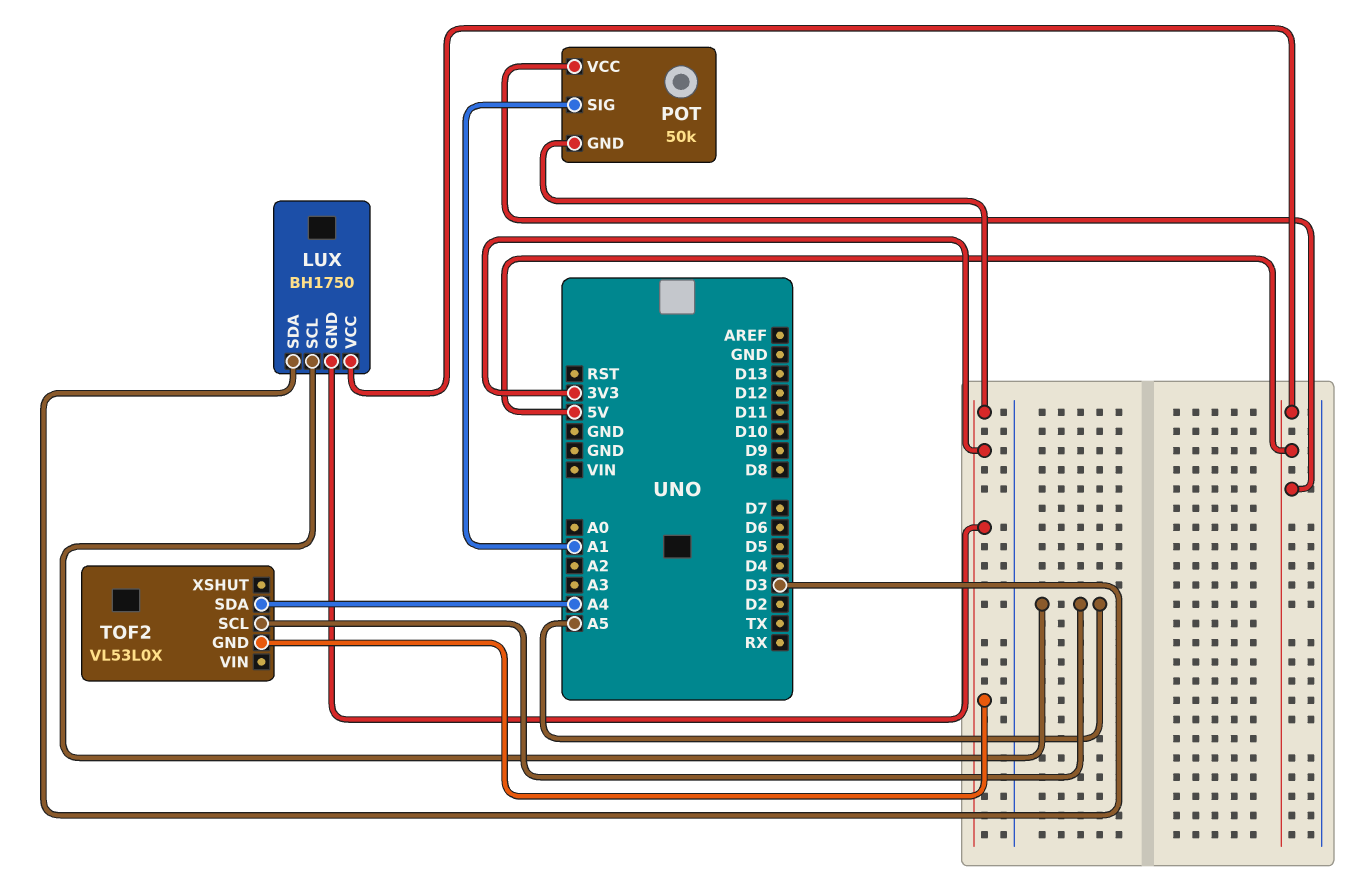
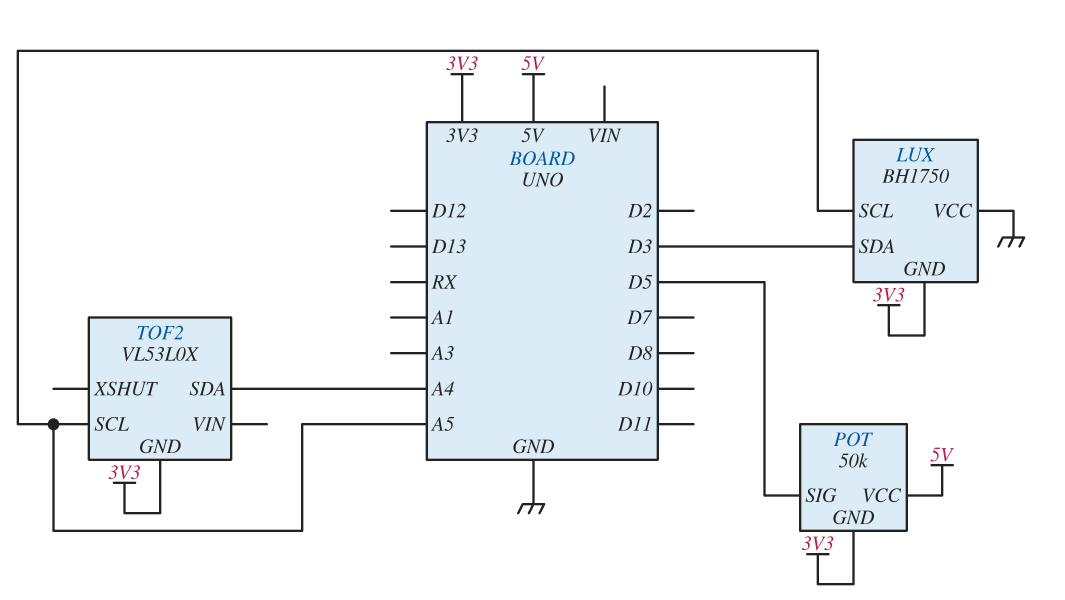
LUX pin VCC: 5V -> GND
POT pin SIG: A1 -> D5

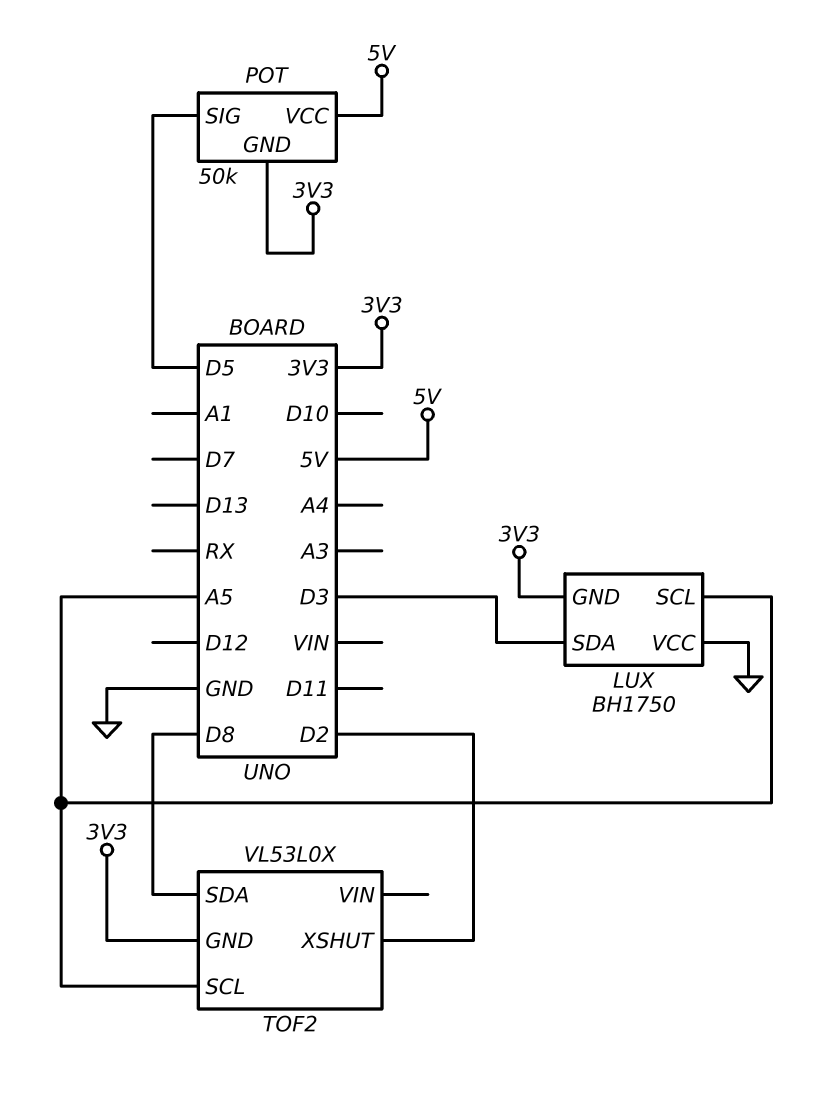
TOF2 pin SDA: A4 -> D8
TOF2 pin XSHUT: none -> D2

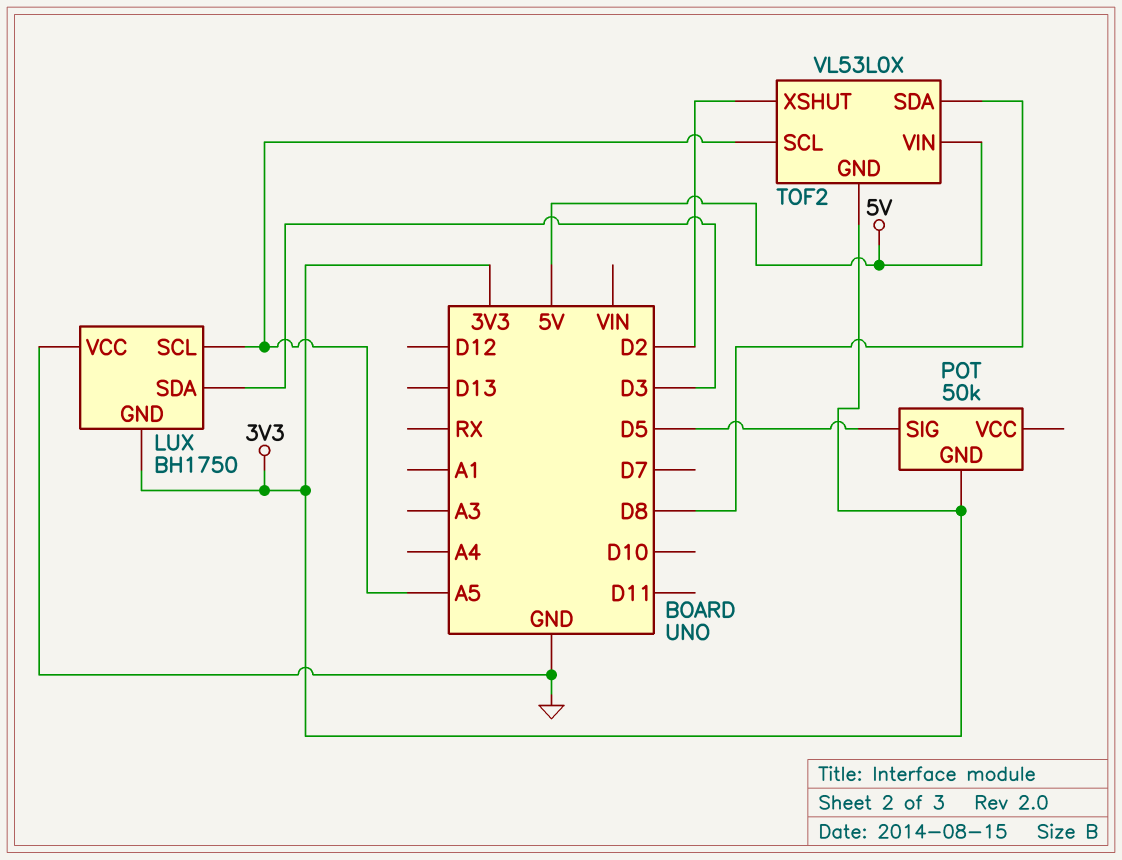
POT pin VCC: 5V -> none
TOF2 pin VIN: none -> 5V

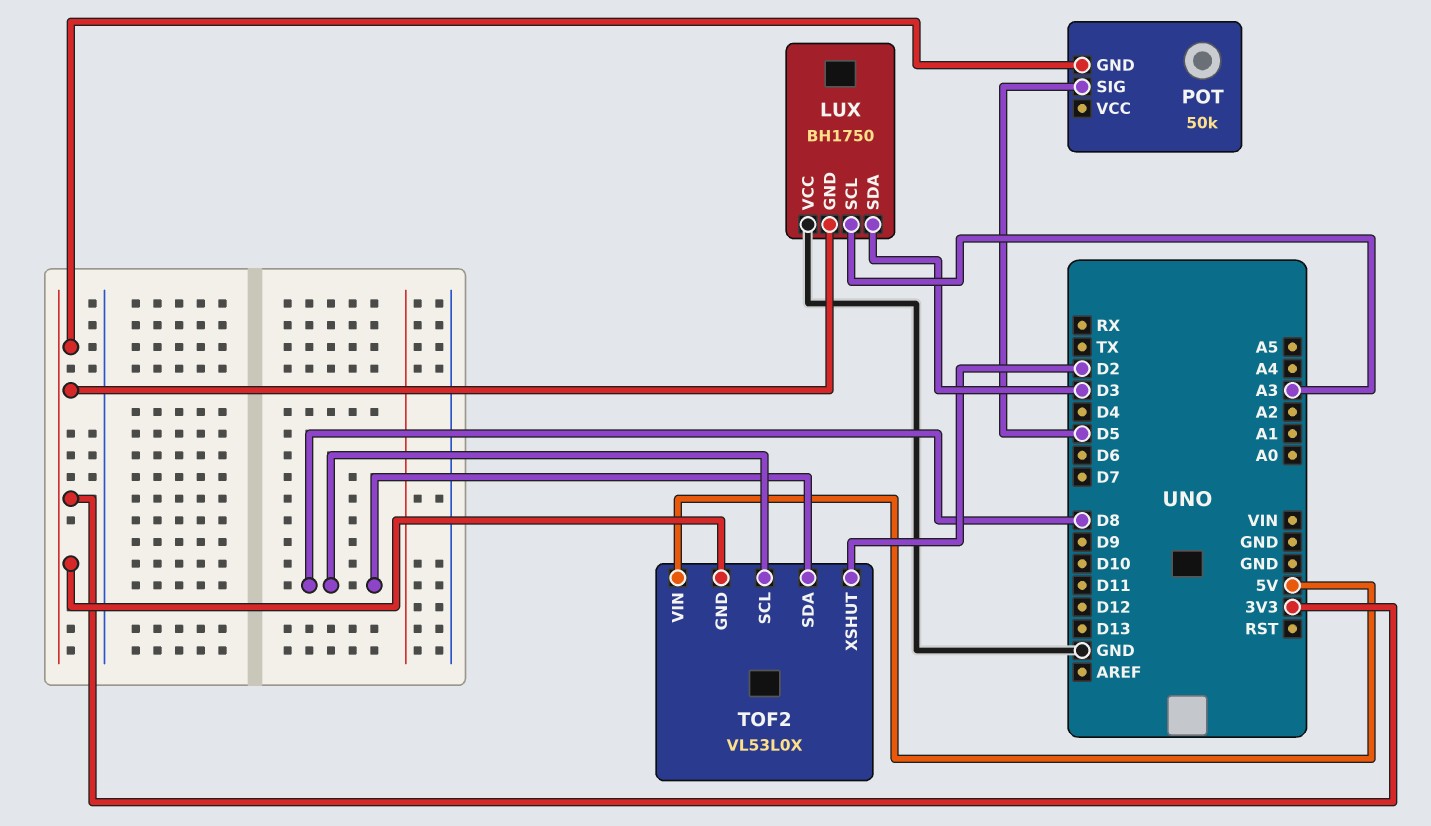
LUX pin SCL: A5 -> A3
TOF2 pin SCL: A5 -> D8

